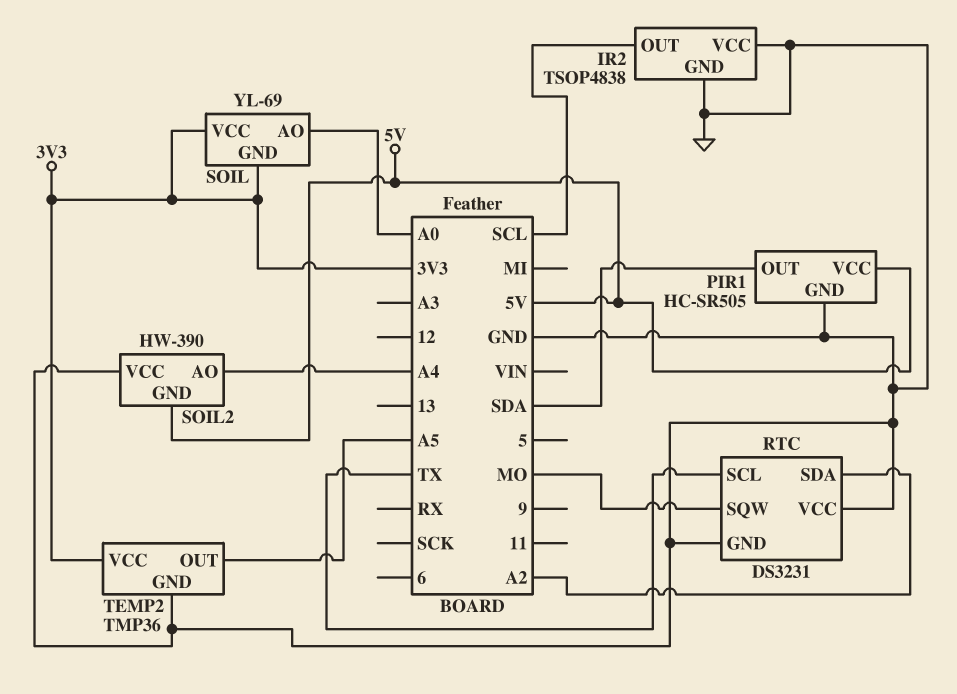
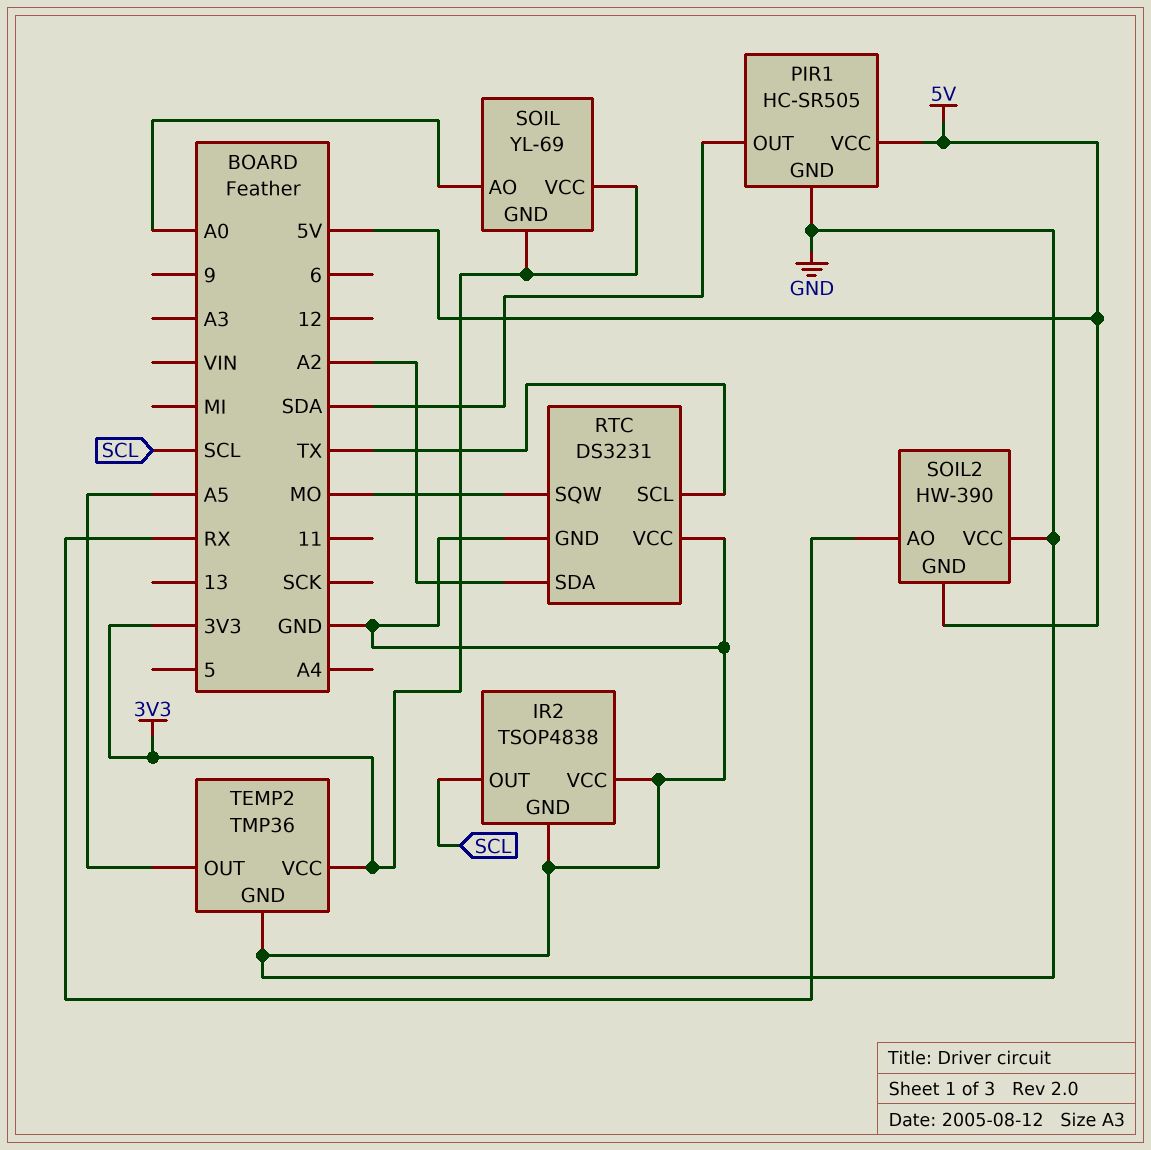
SOIL2 pin AO: A4 -> RX

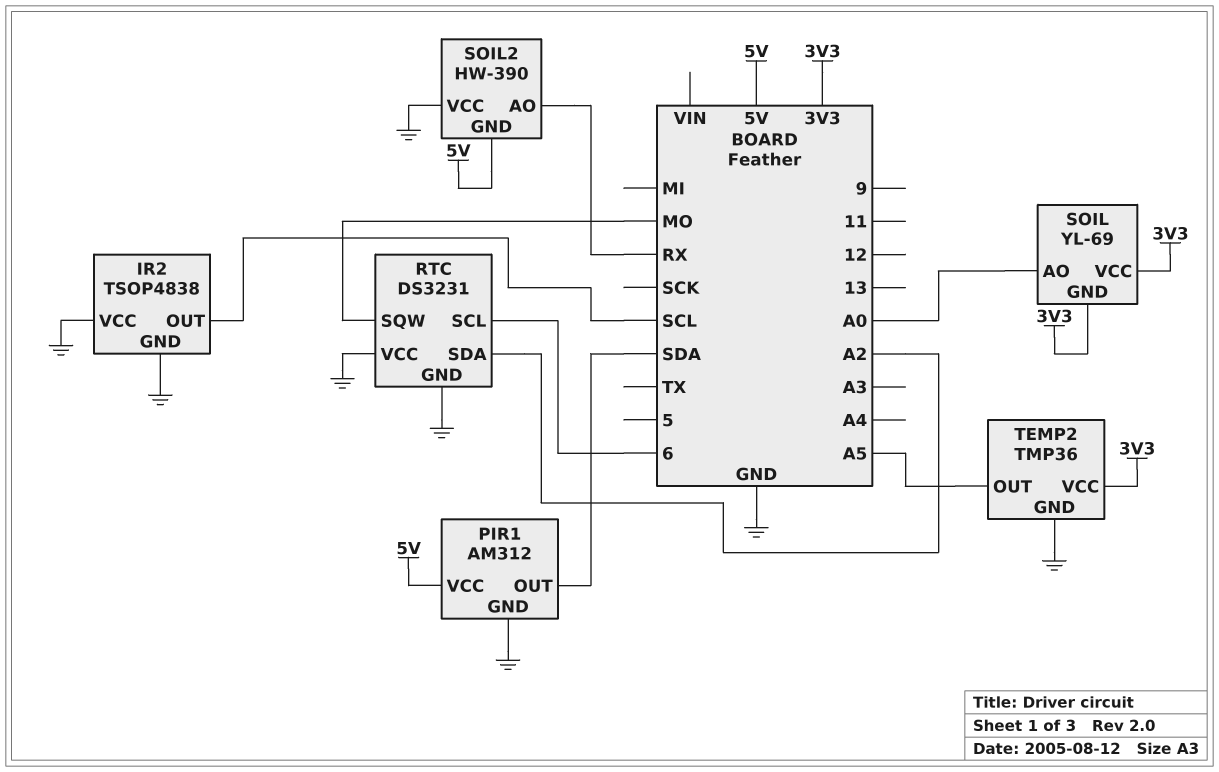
PIR1: HC-SR505 -> AM312
RTC pin SCL: TX -> 6

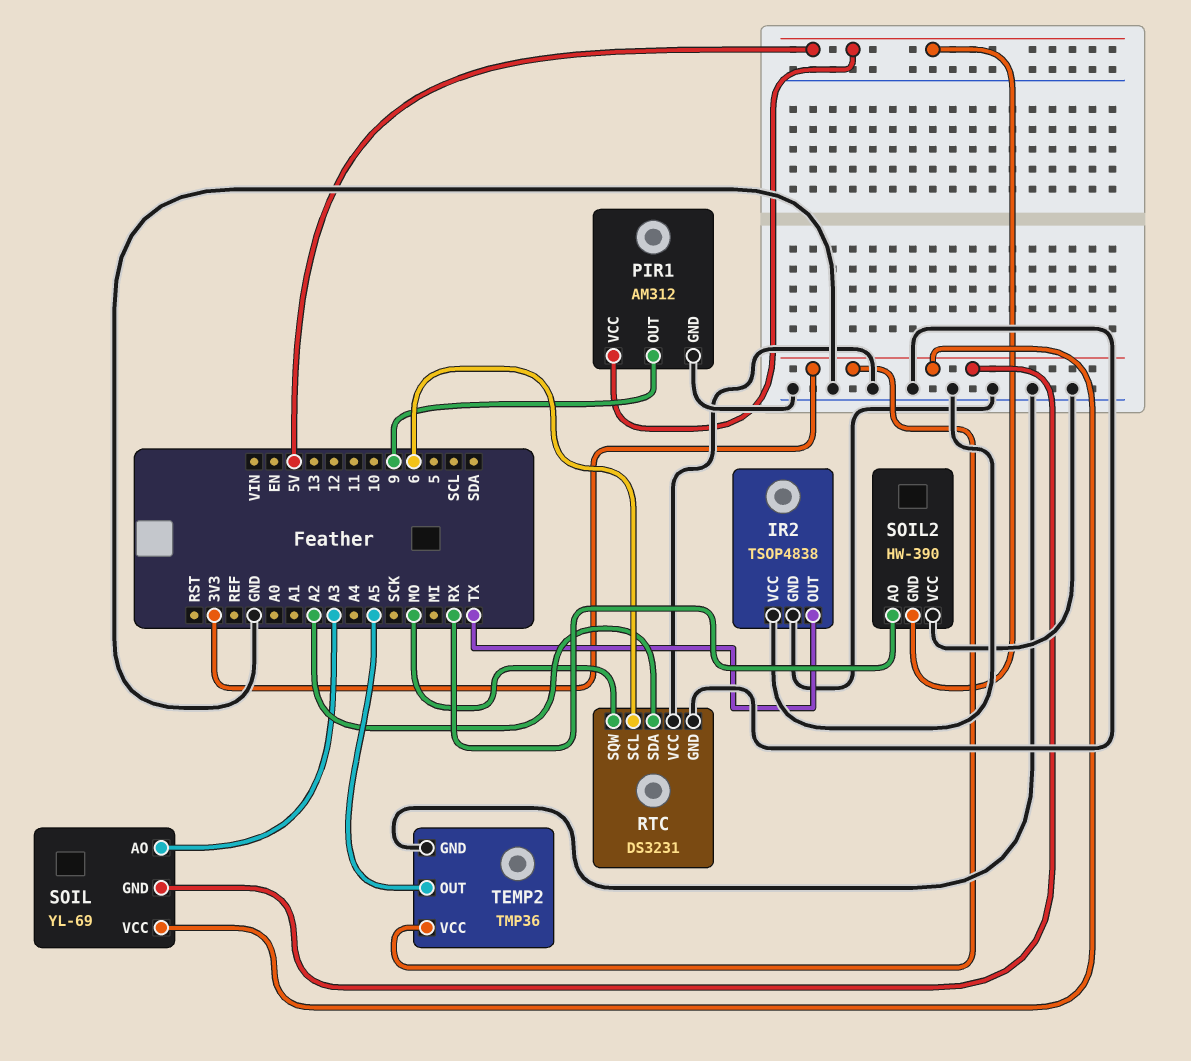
IR2 pin OUT: SCL -> TX
PIR1 pin OUT: SDA -> 9
SOIL pin AO: A0 -> A3

